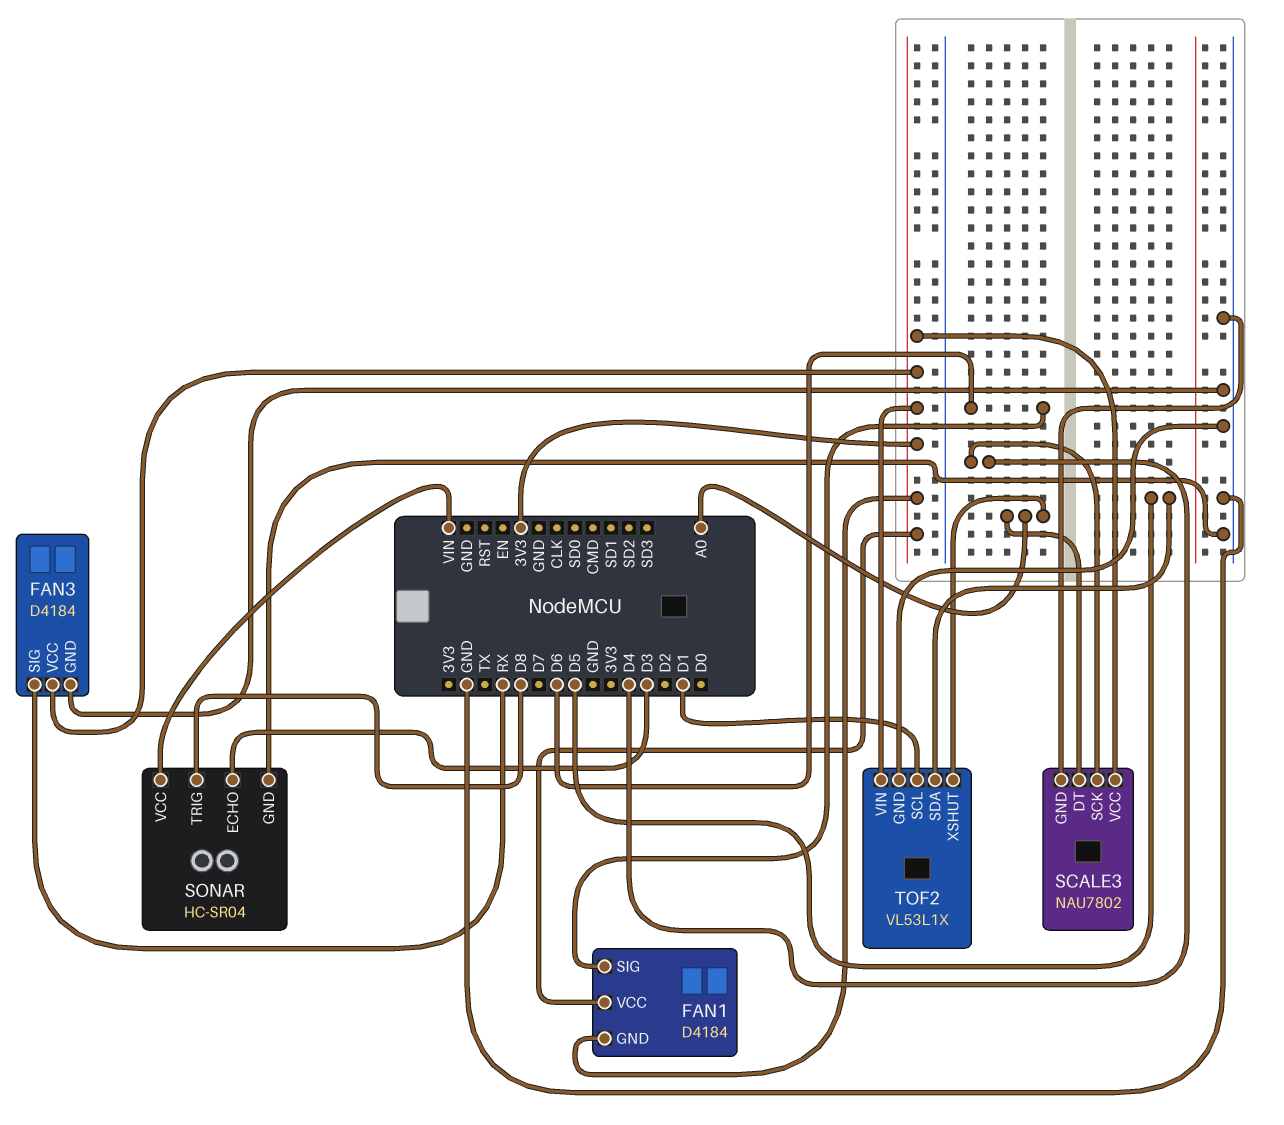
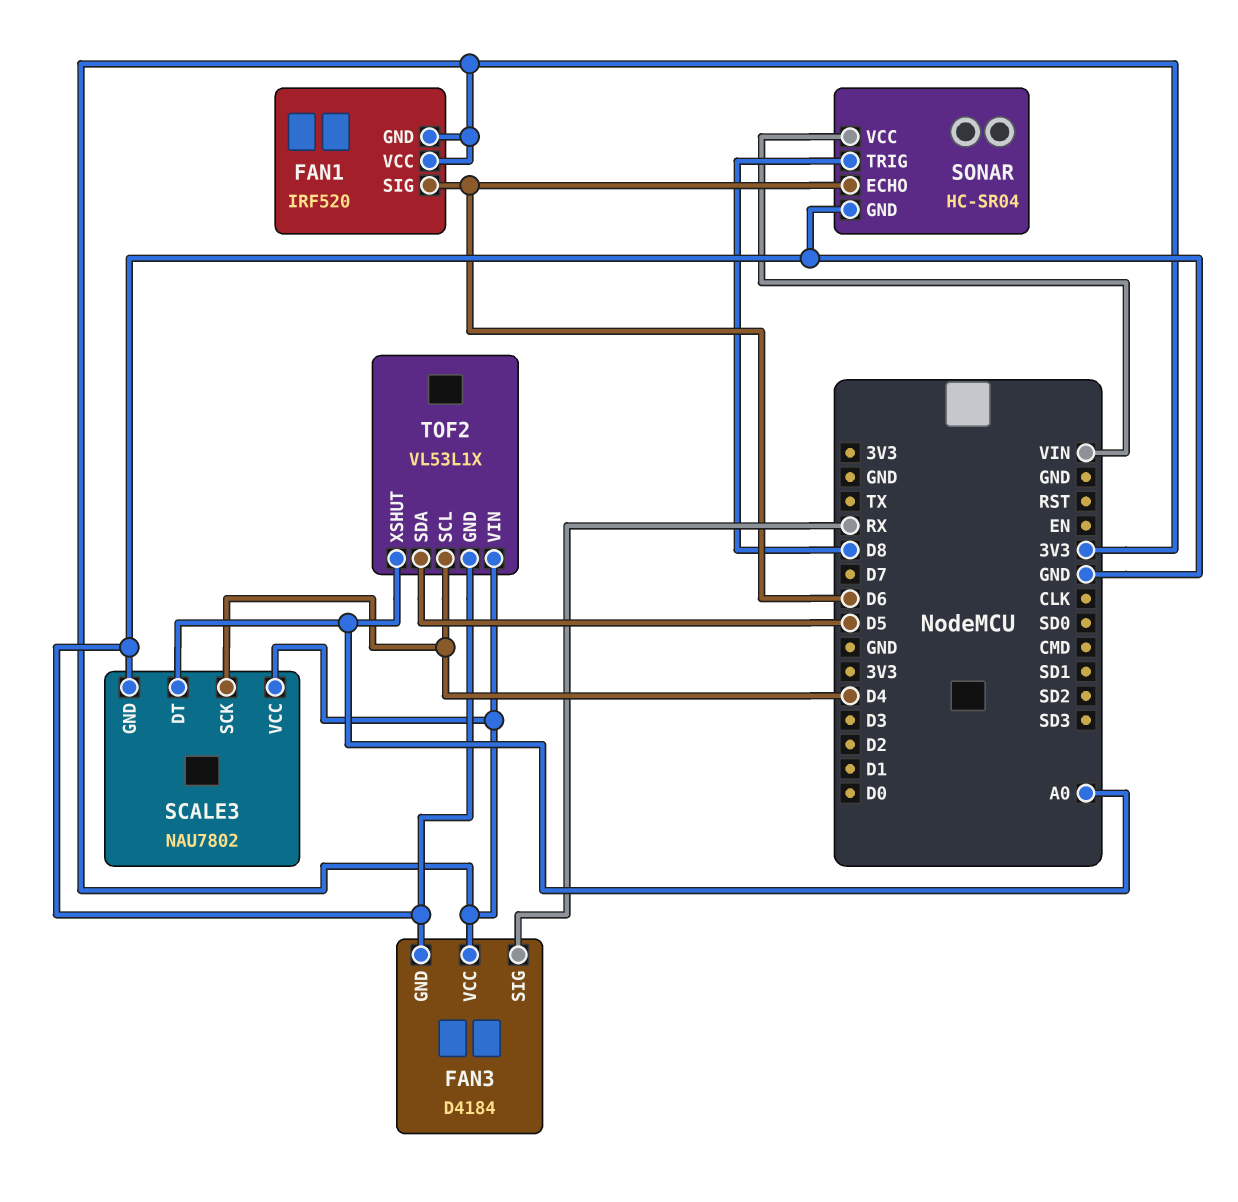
FAN1: D4184 -> IRF520
SONAR pin ECHO: D3 -> D6
TOF2 pin SCL: D1 -> D4

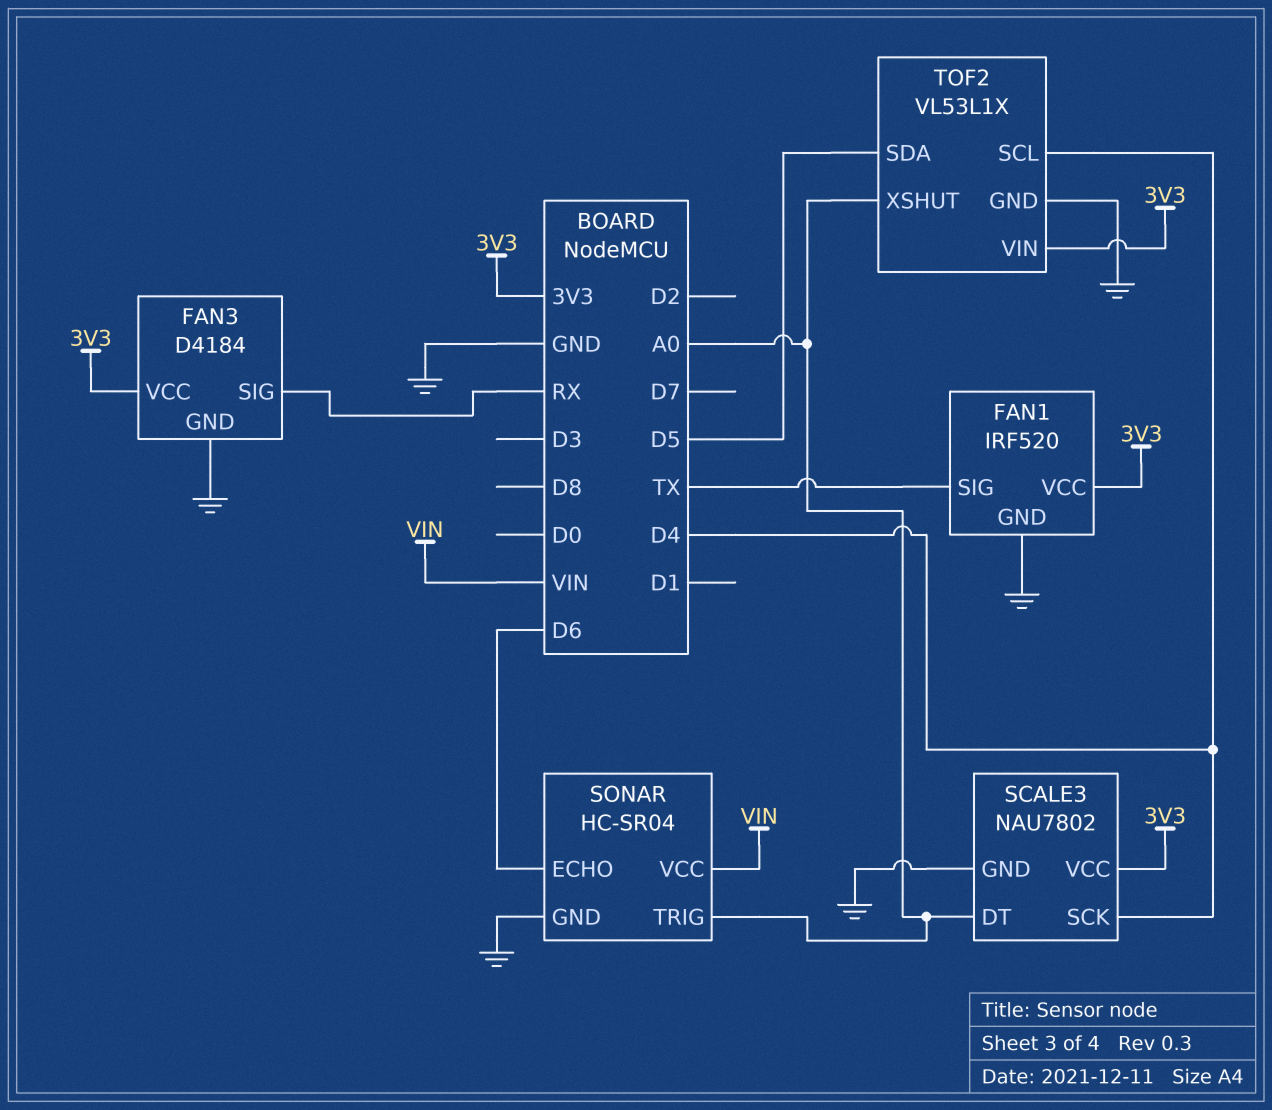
FAN1 pin GND: 3V3 -> GND
FAN1 pin SIG: D6 -> TX
SONAR pin TRIG: D8 -> A0

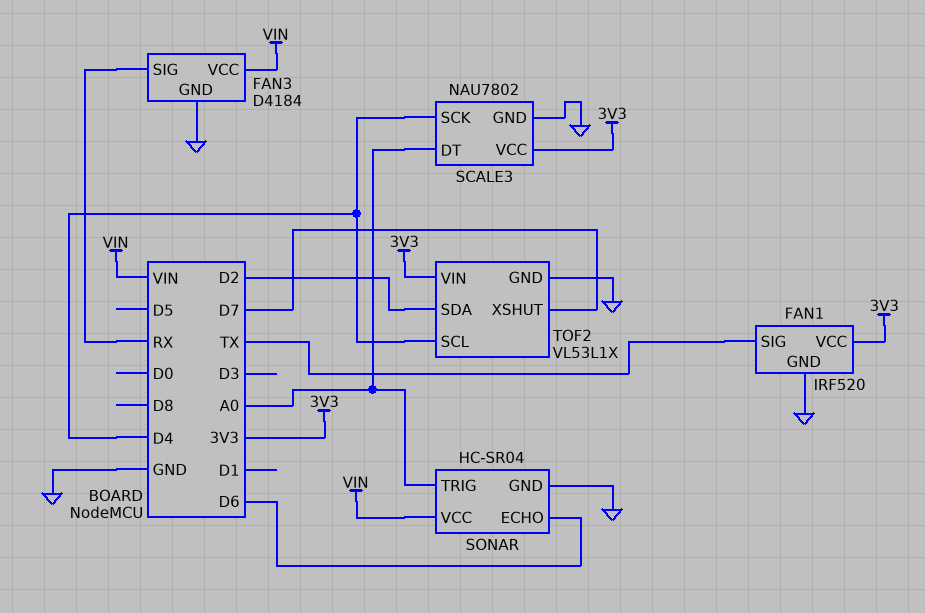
FAN3 pin VCC: 3V3 -> VIN
TOF2 pin SDA: D5 -> D2
TOF2 pin XSHUT: A0 -> D7

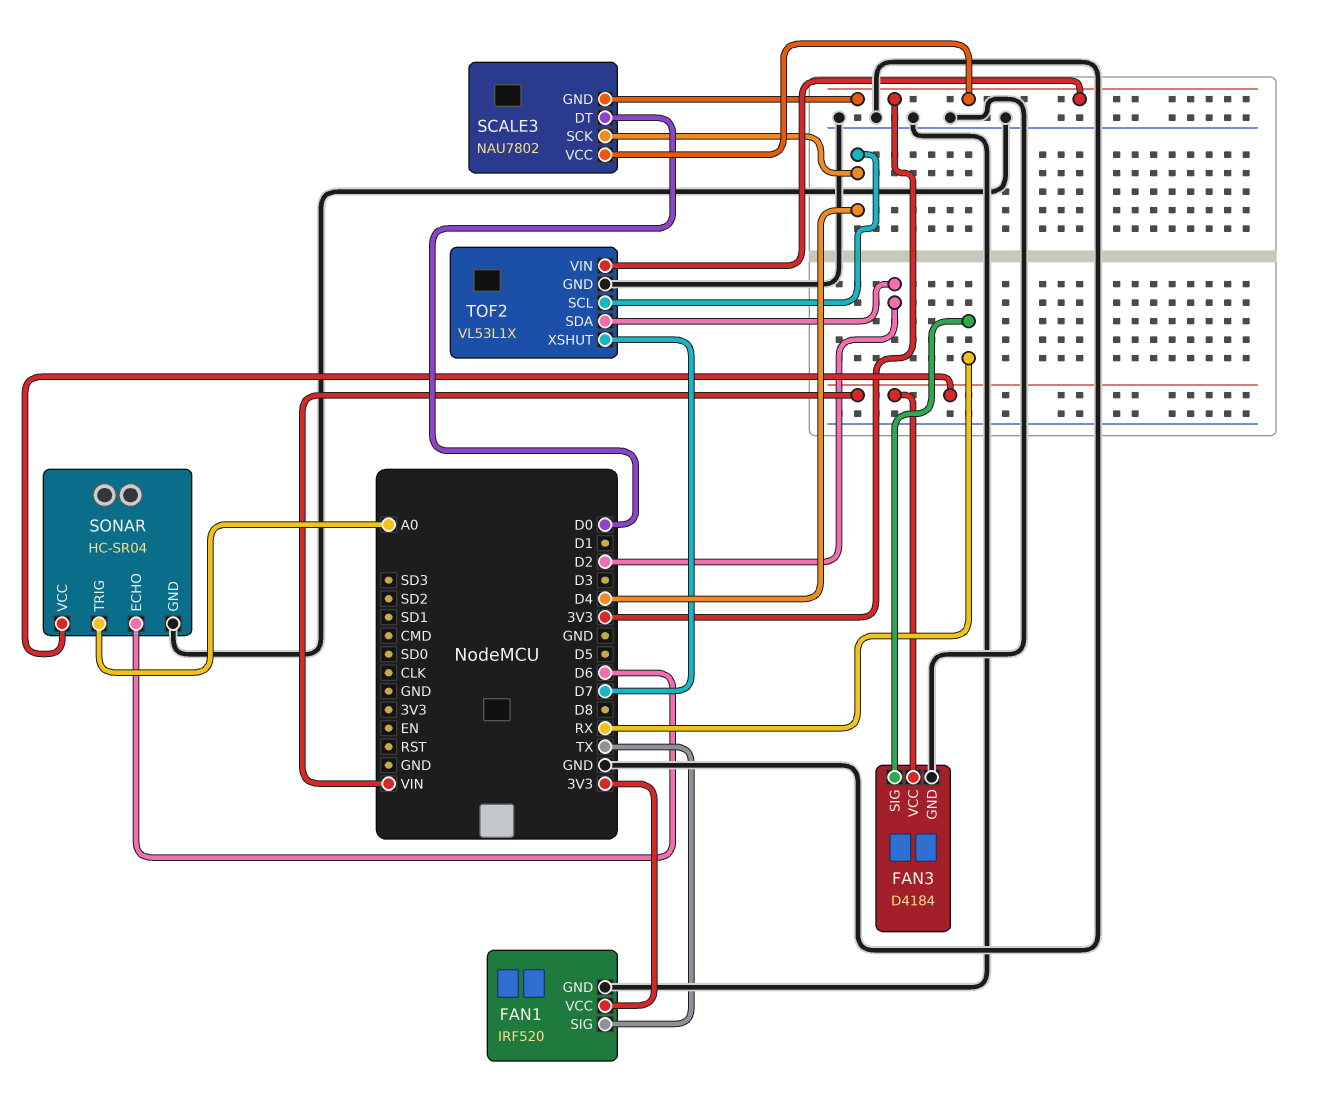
SCALE3 pin DT: A0 -> D0
SCALE3 pin GND: GND -> 3V3

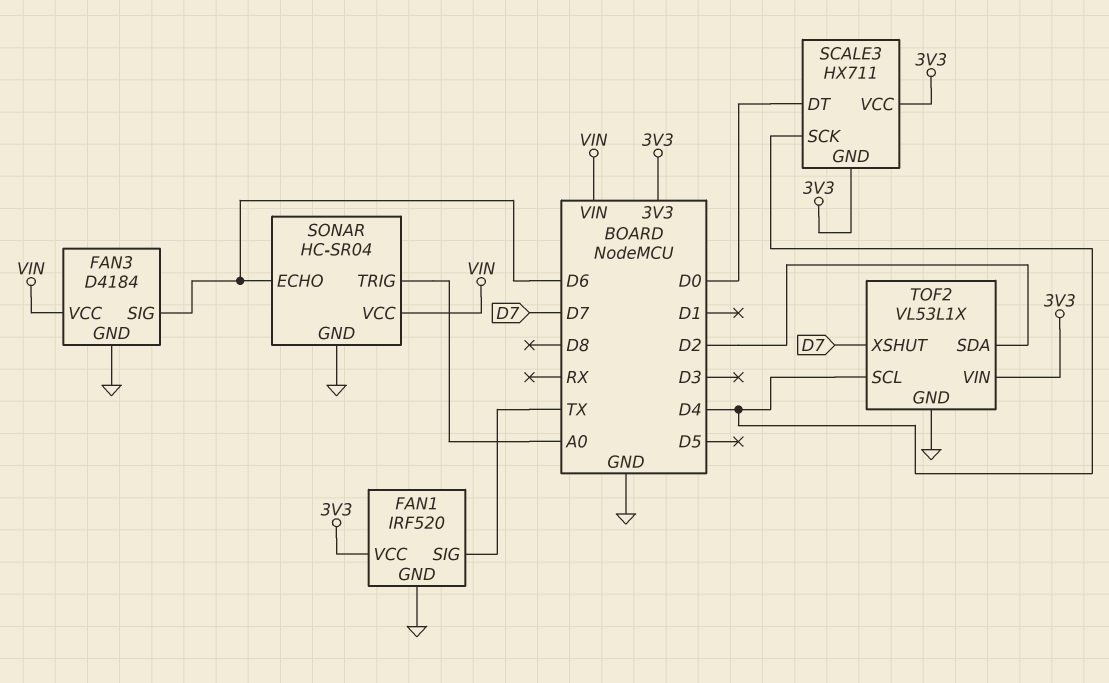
FAN3 pin SIG: RX -> D6
SCALE3: NAU7802 -> HX711

